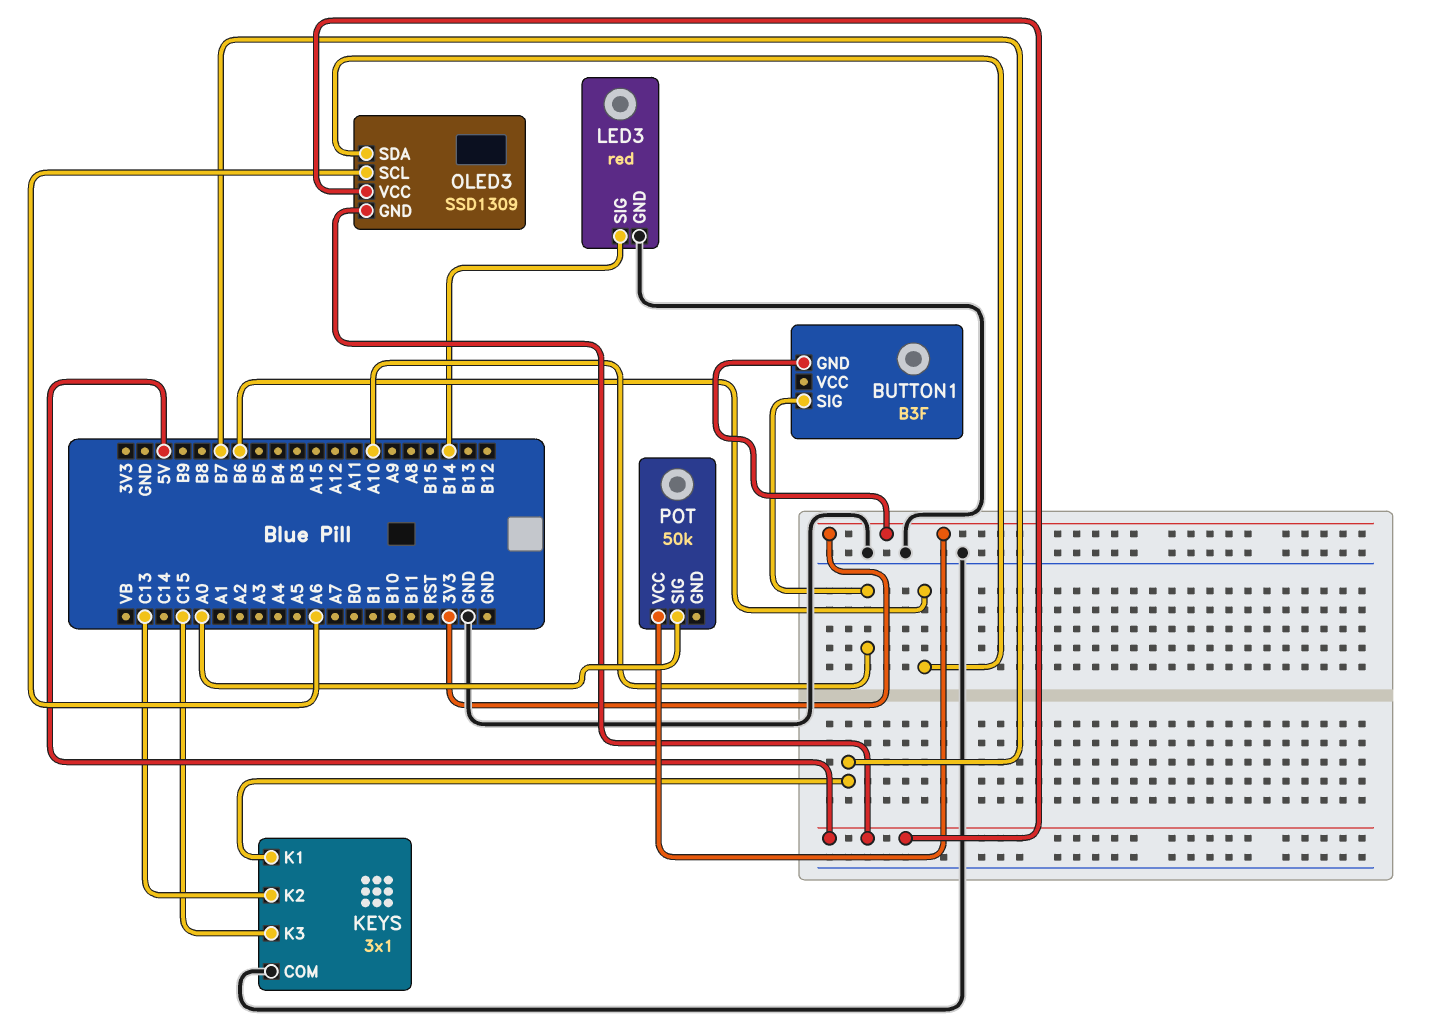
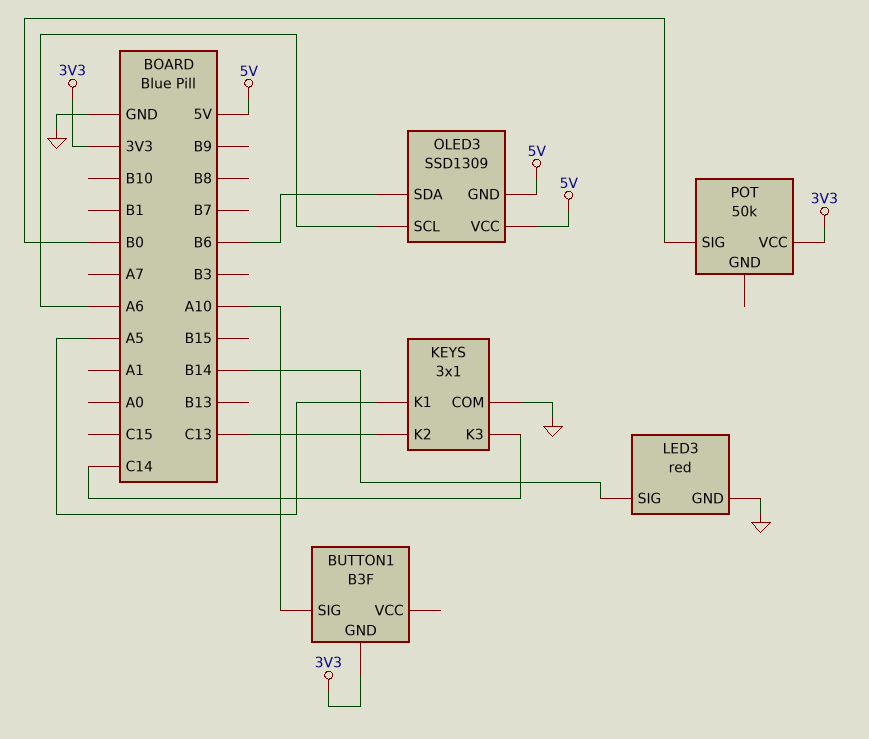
KEYS pin K1: B7 -> A5
KEYS pin K3: C15 -> C14
POT pin SIG: A0 -> B0

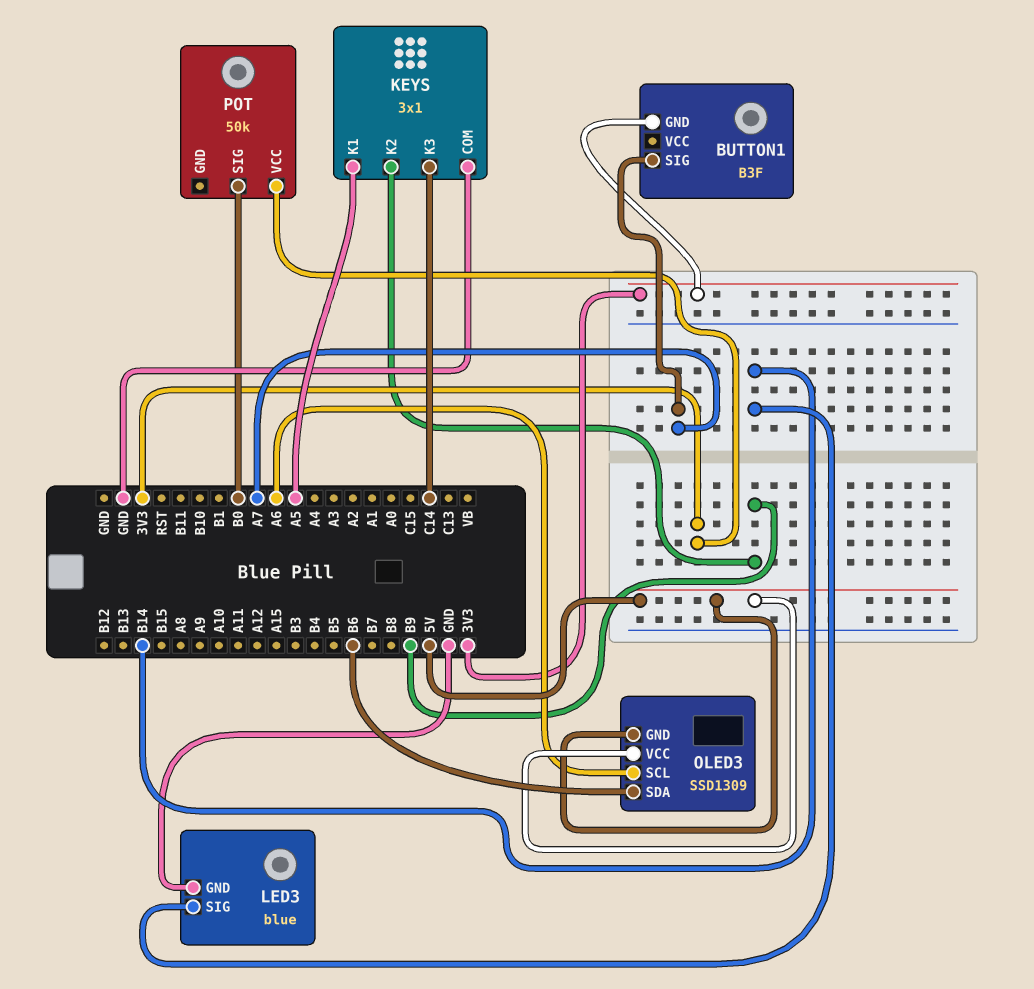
BUTTON1 pin SIG: A10 -> A7
KEYS pin K2: C13 -> B9
LED3: red -> blue

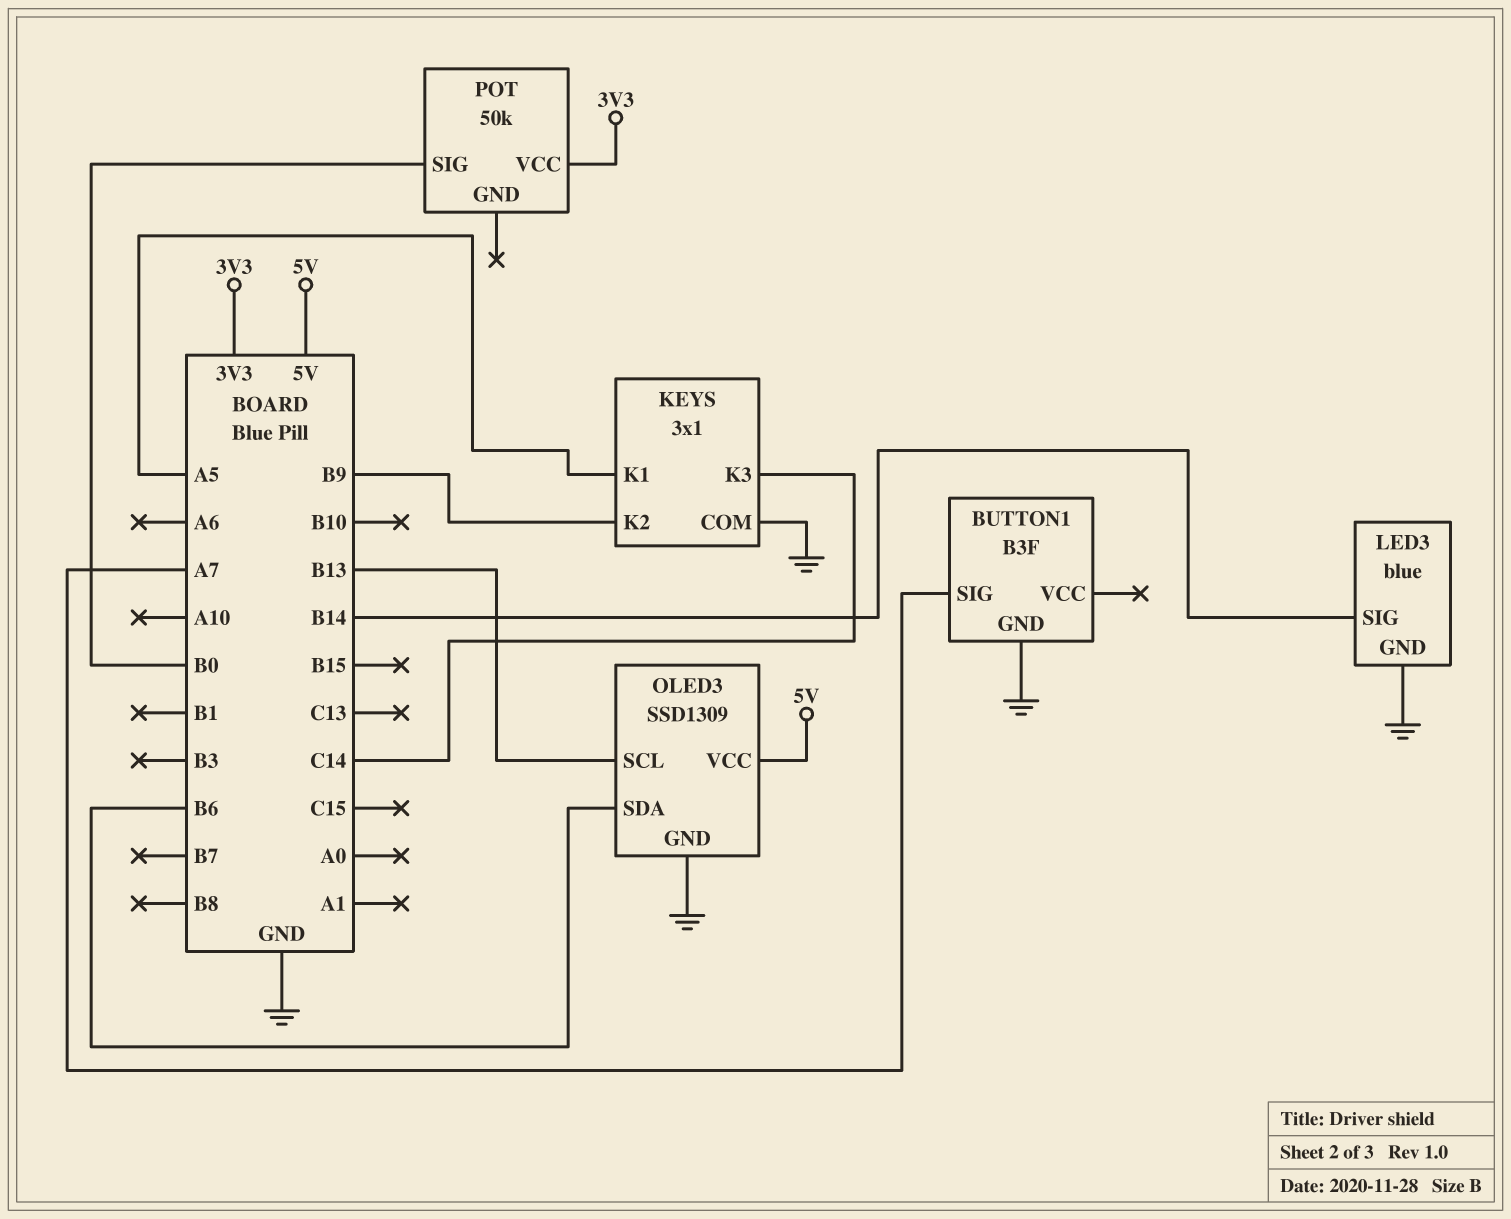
BUTTON1 pin GND: 3V3 -> GND
OLED3 pin GND: 5V -> GND
OLED3 pin SCL: A6 -> B13

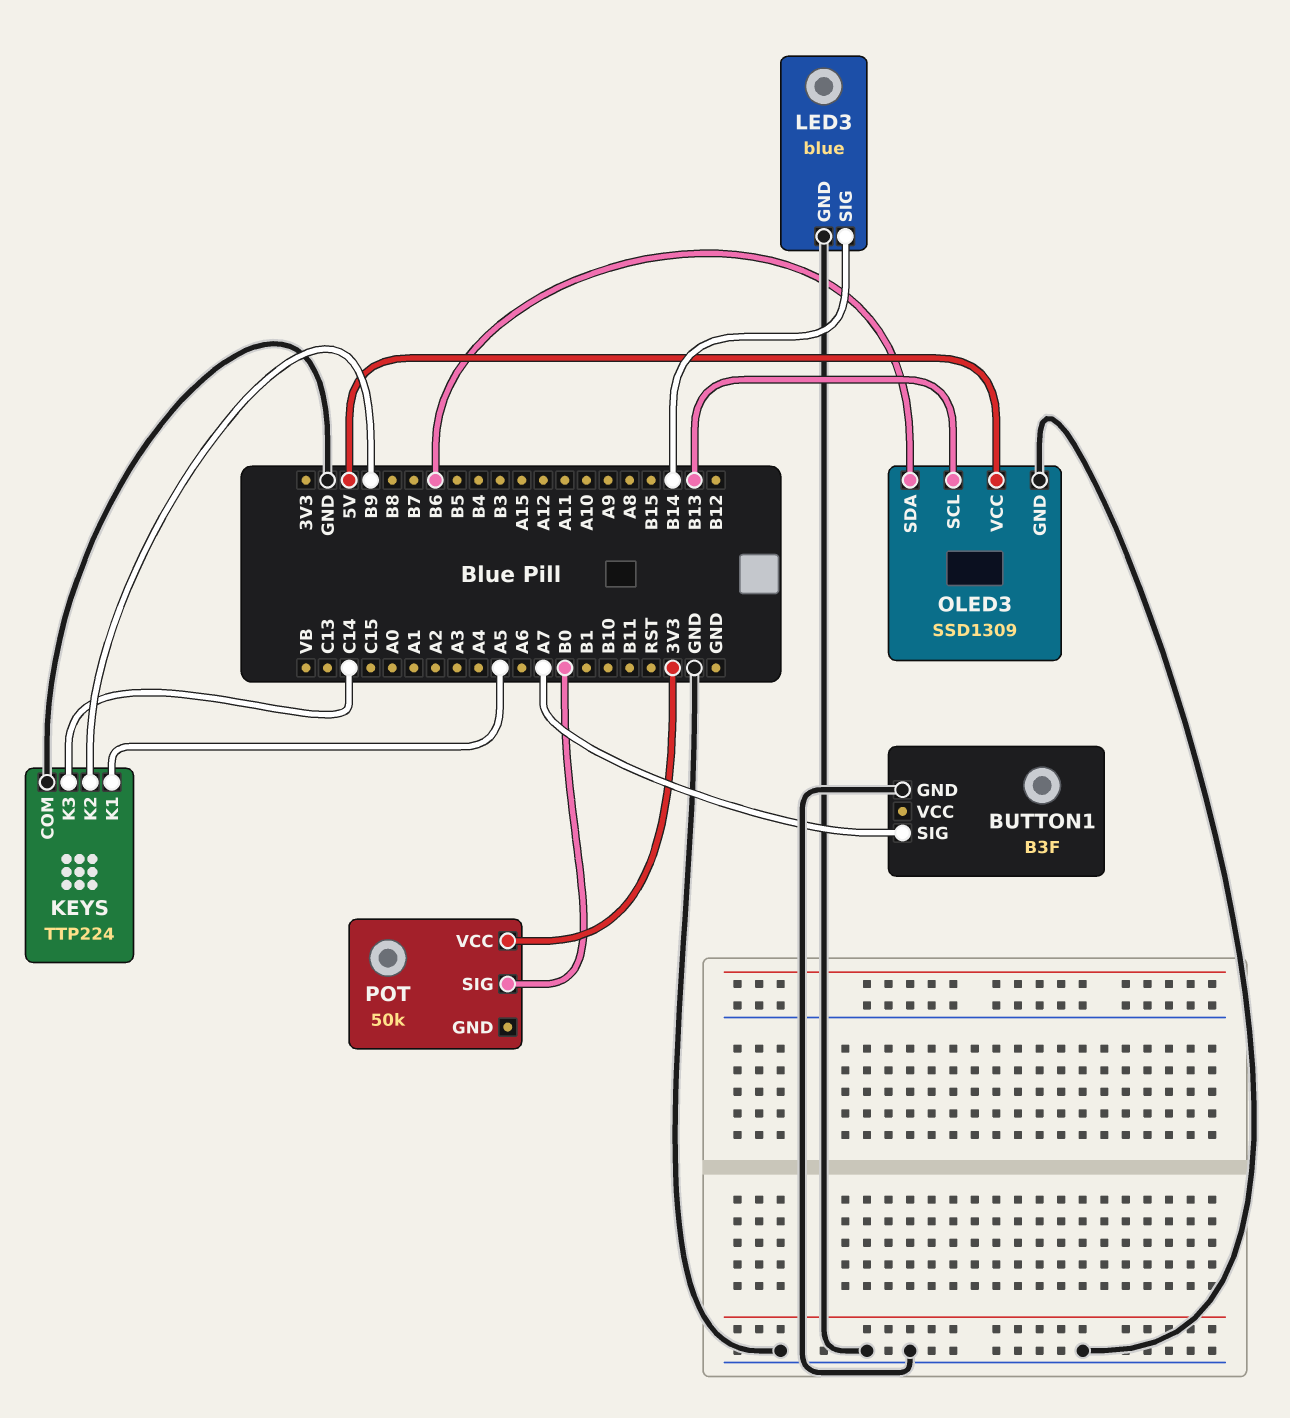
KEYS: 3x1 -> TTP224

